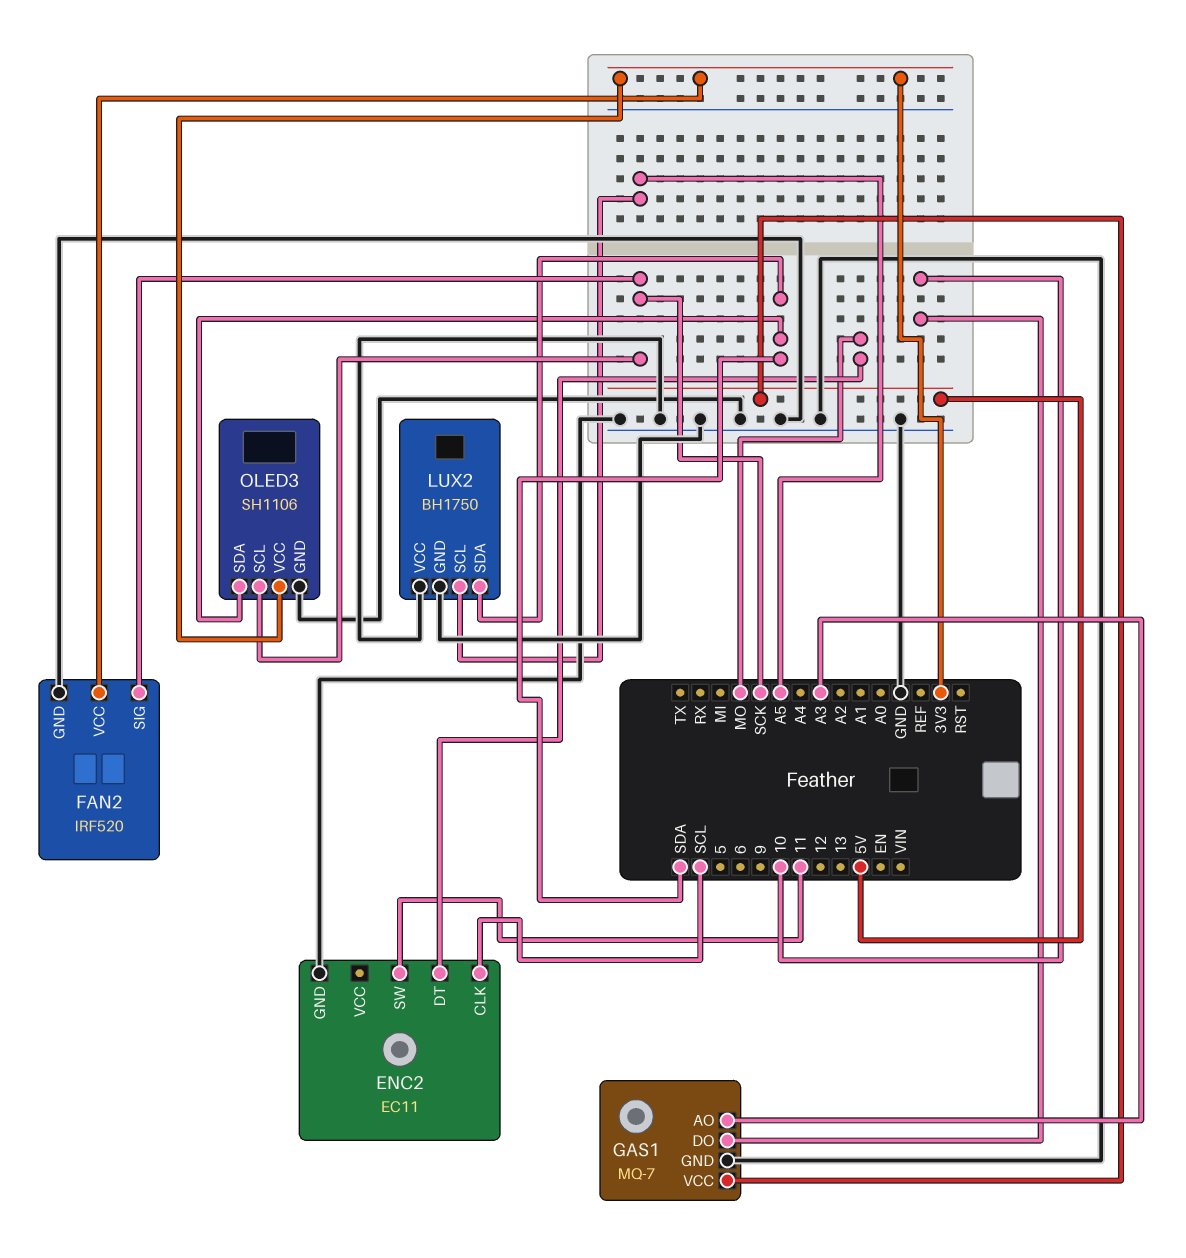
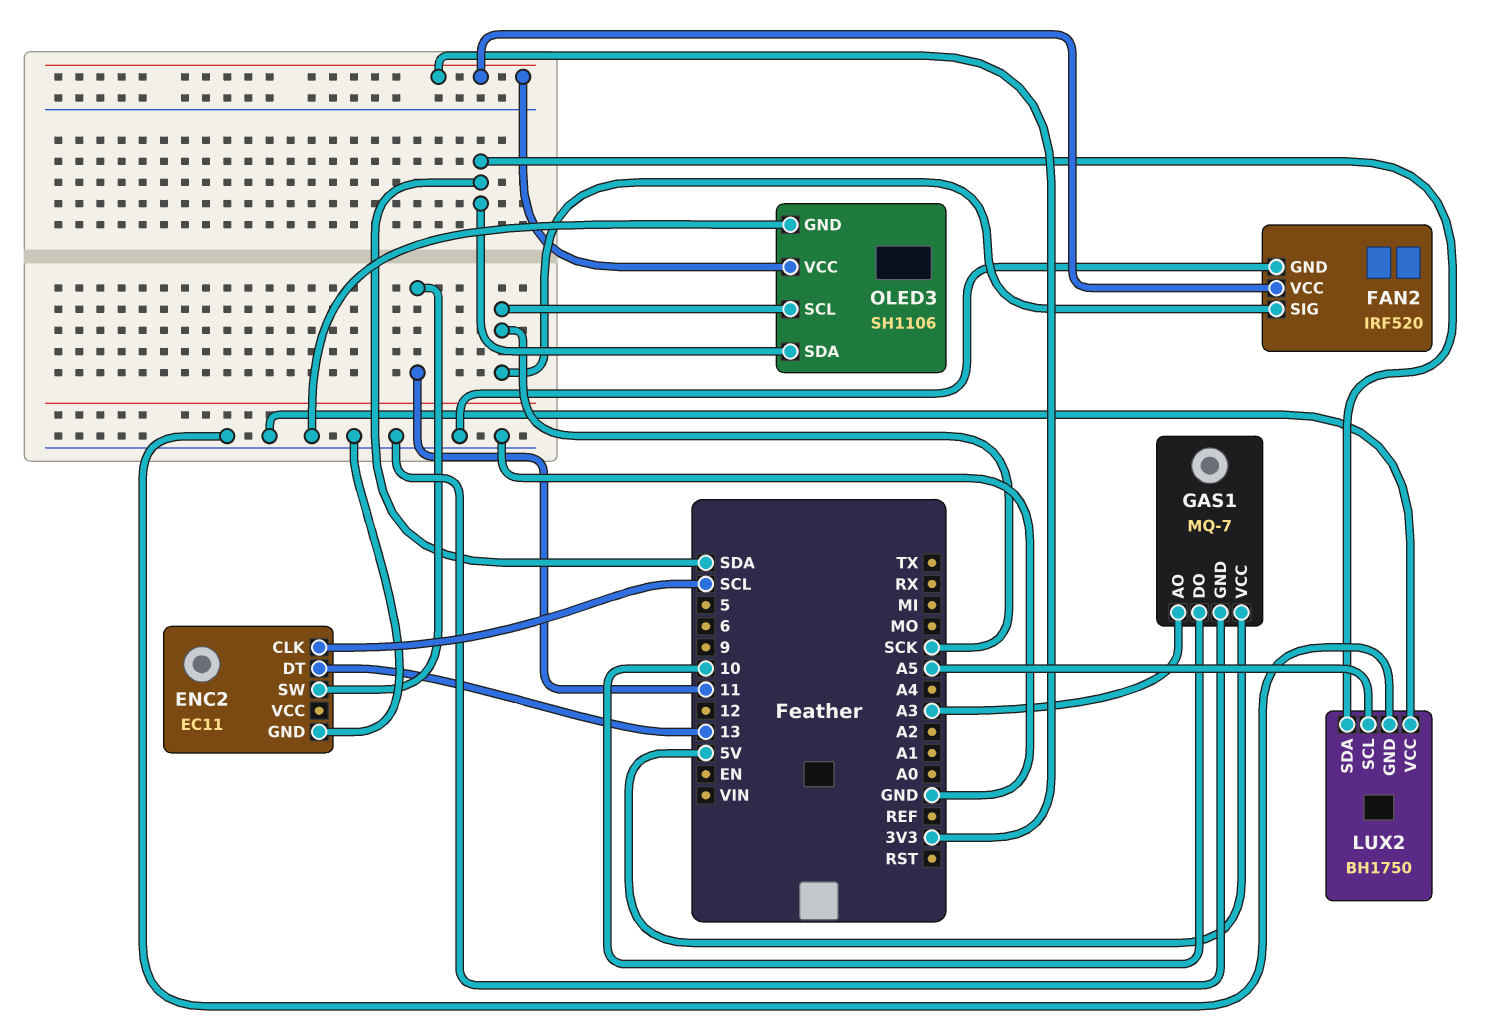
ENC2 pin DT: MO -> 13

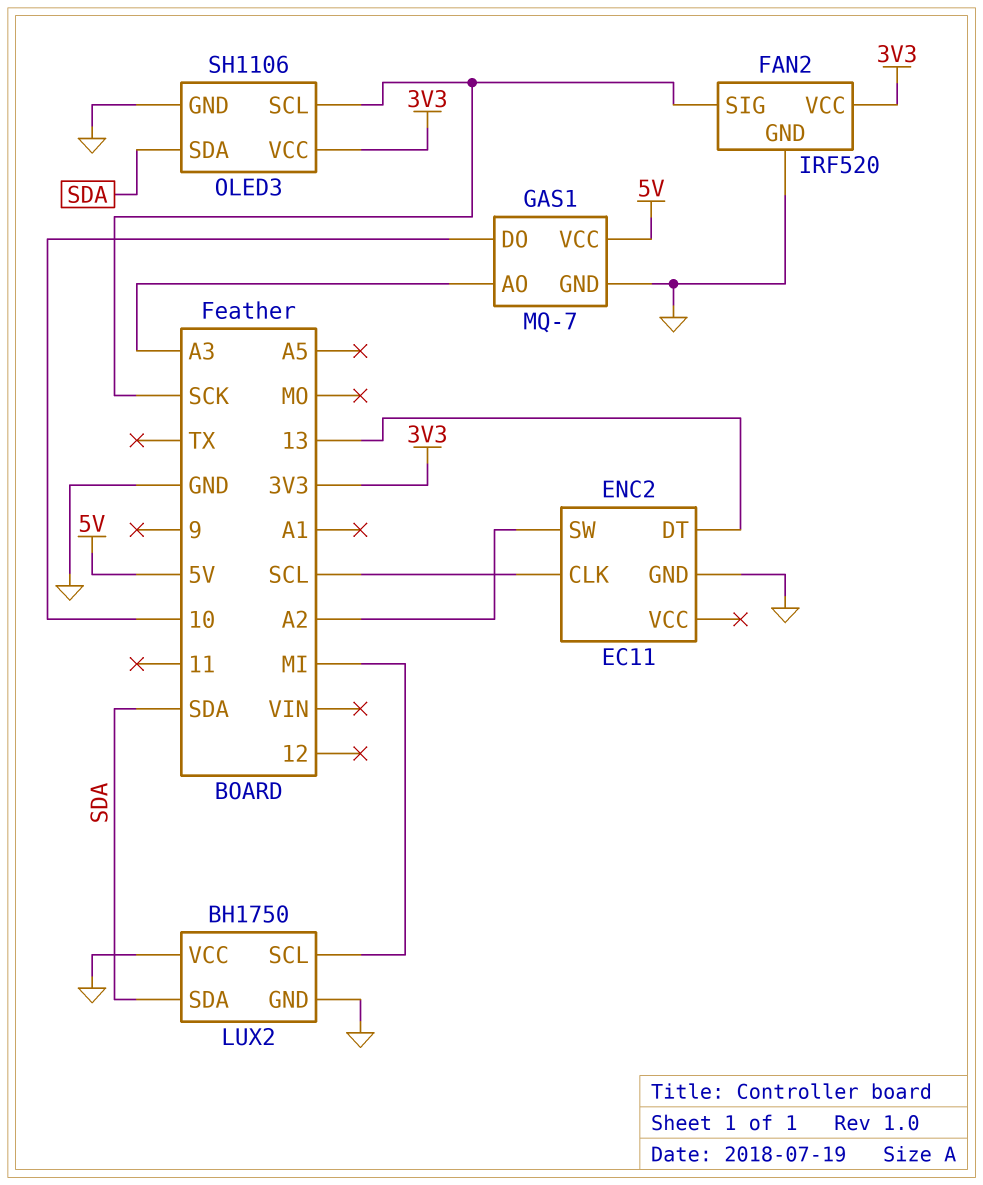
ENC2 pin SW: 11 -> A2
LUX2 pin SCL: A5 -> MI

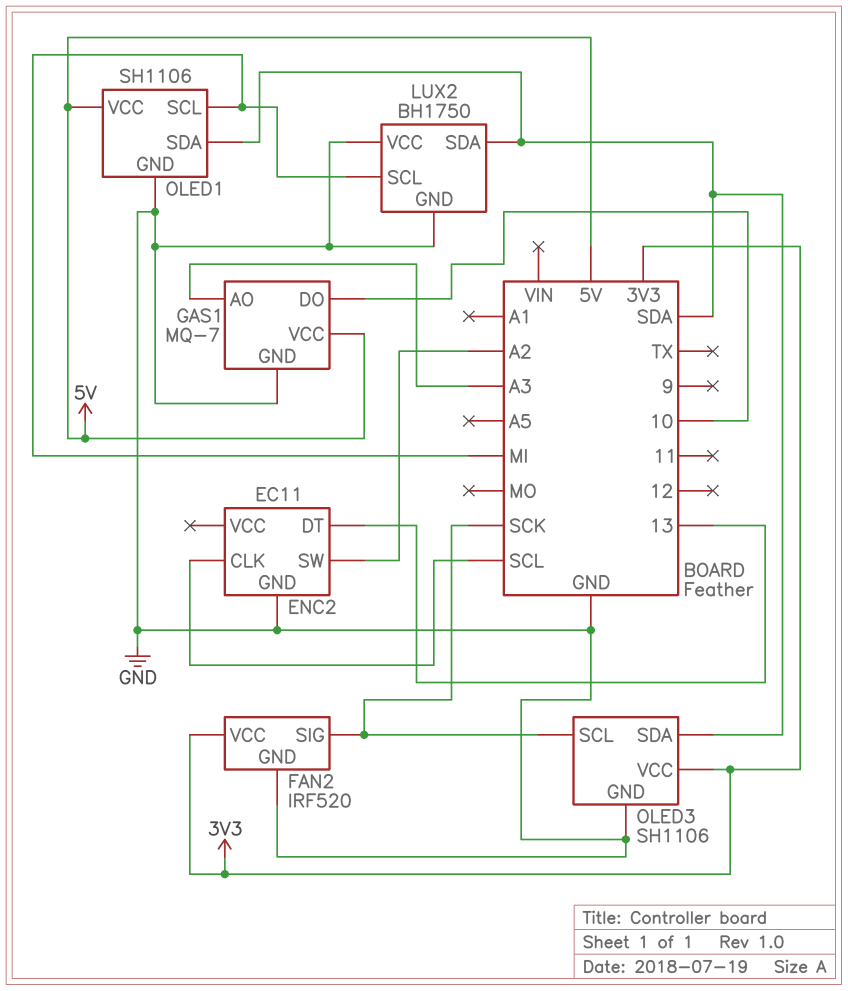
OLED1: none -> SH1106
OLED1 pin GND: none -> GND
OLED1 pin SCL: none -> MI
OLED1 pin SDA: none -> SDA
OLED1 pin VCC: none -> 5V

